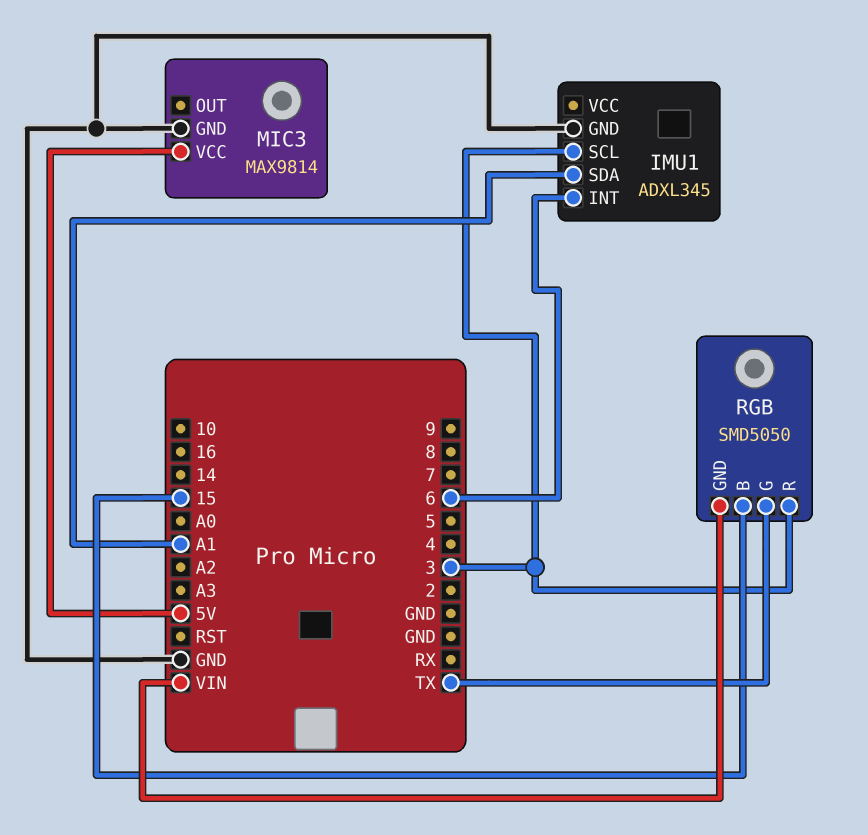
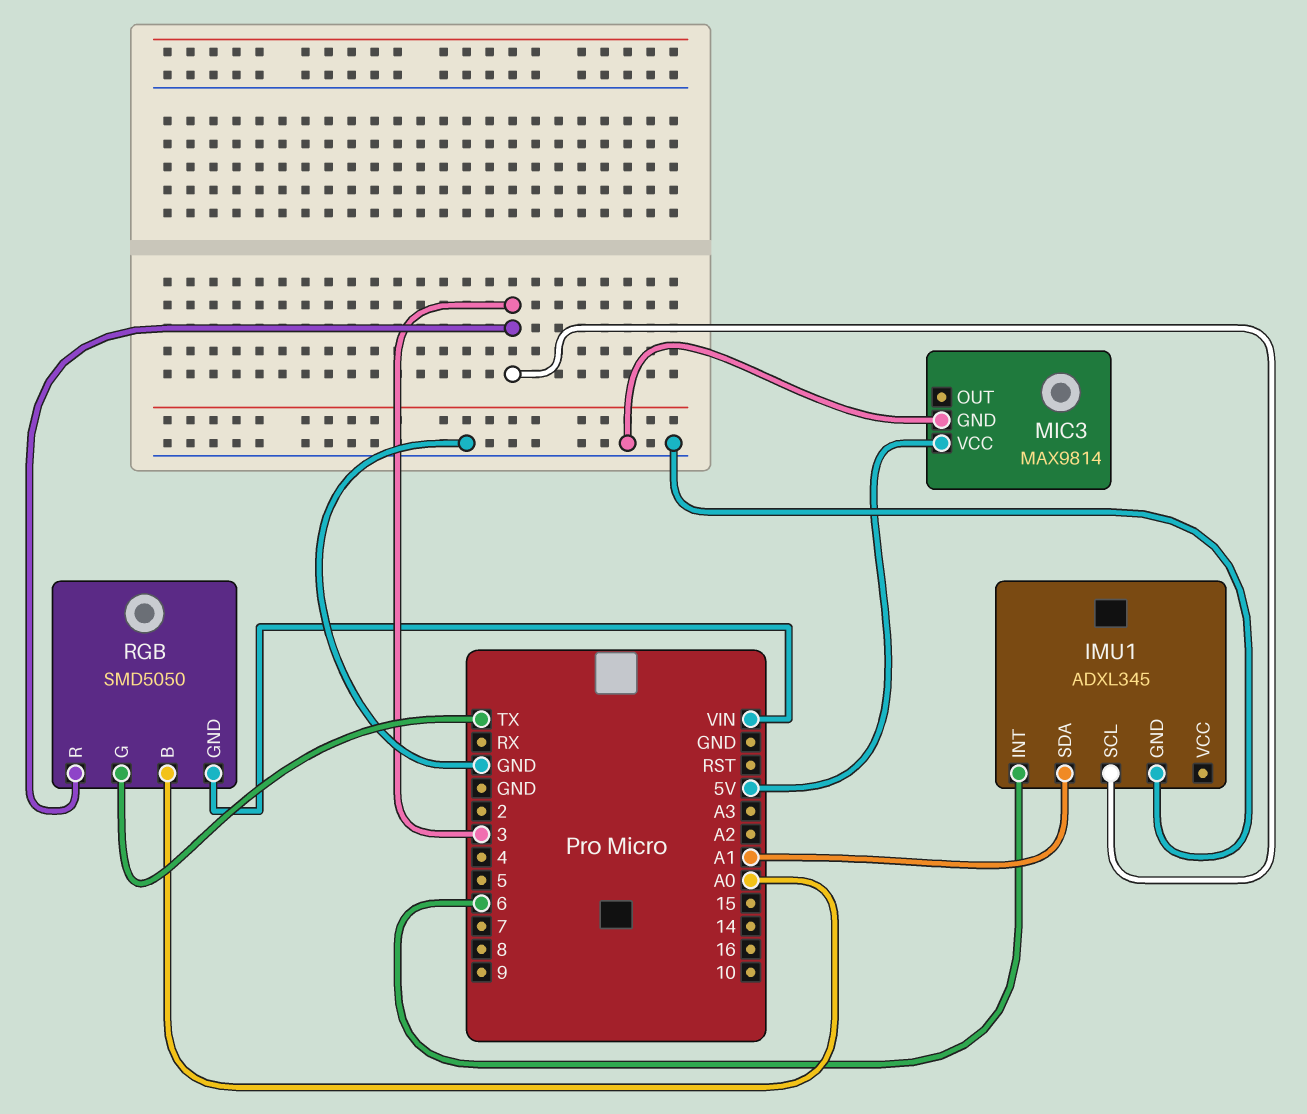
RGB pin B: 15 -> A0

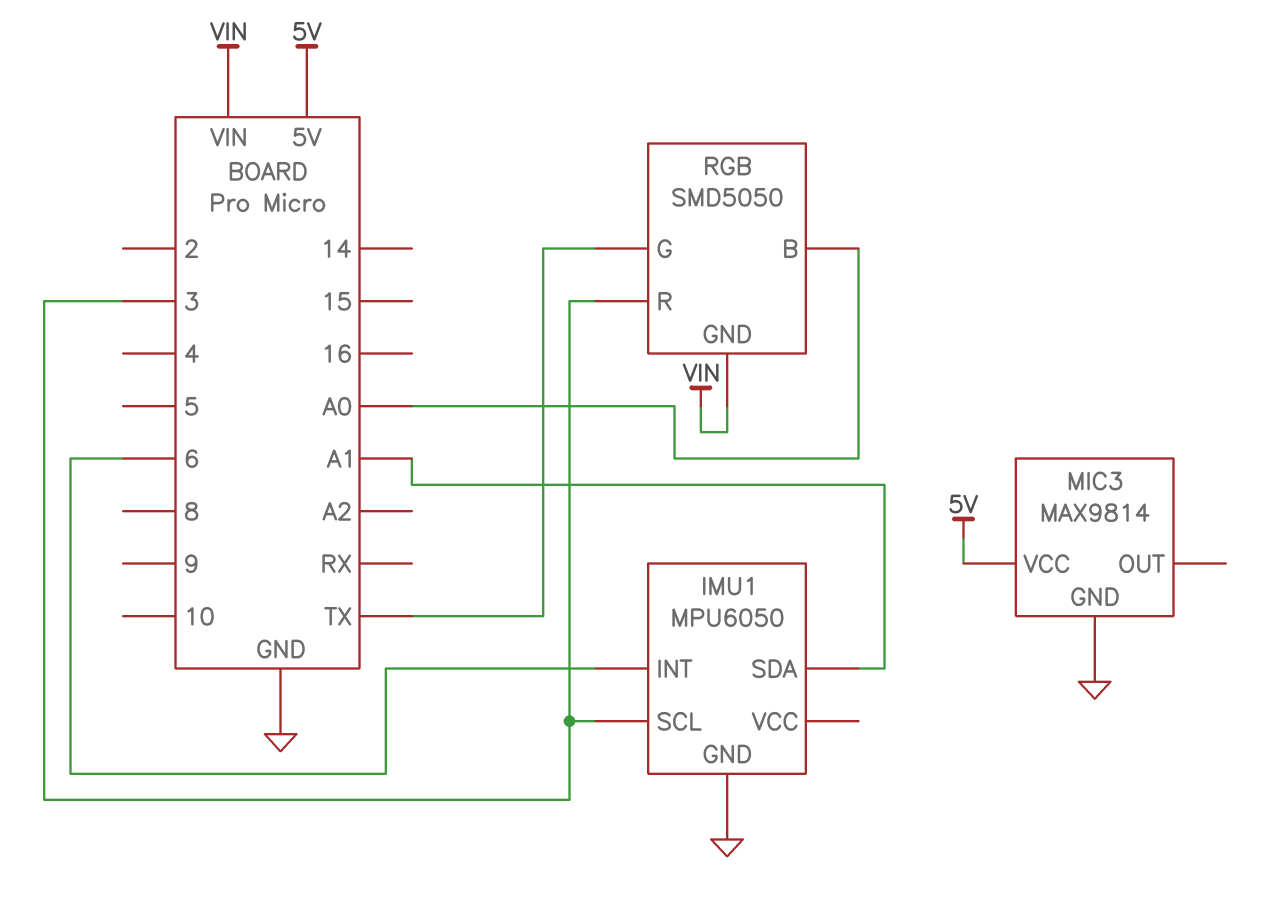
IMU1: ADXL345 -> MPU6050

